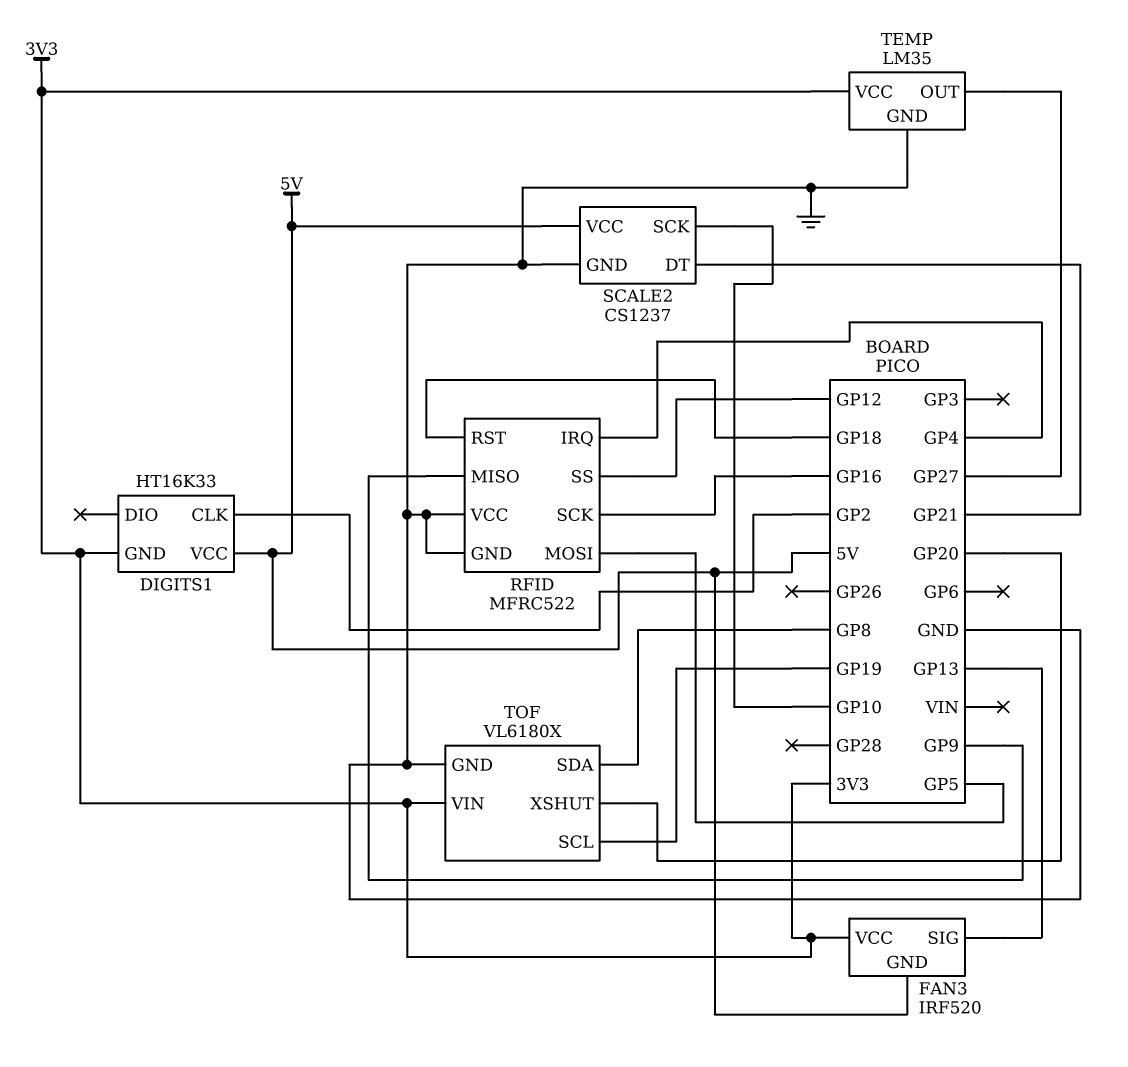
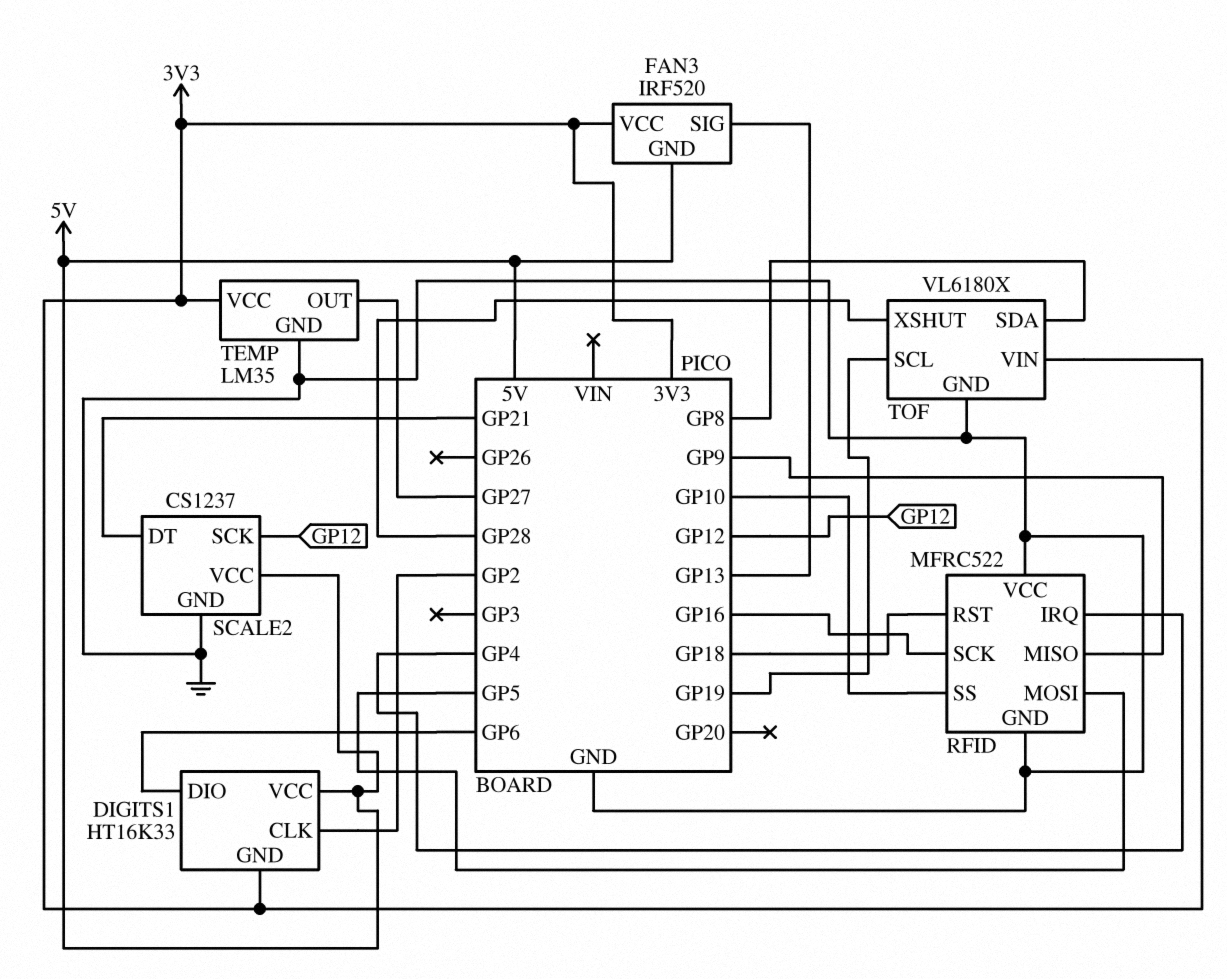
DIGITS1 pin DIO: none -> GP6
RFID pin SS: GP12 -> GP10
SCALE2 pin SCK: GP10 -> GP12
TOF pin XSHUT: GP20 -> GP28

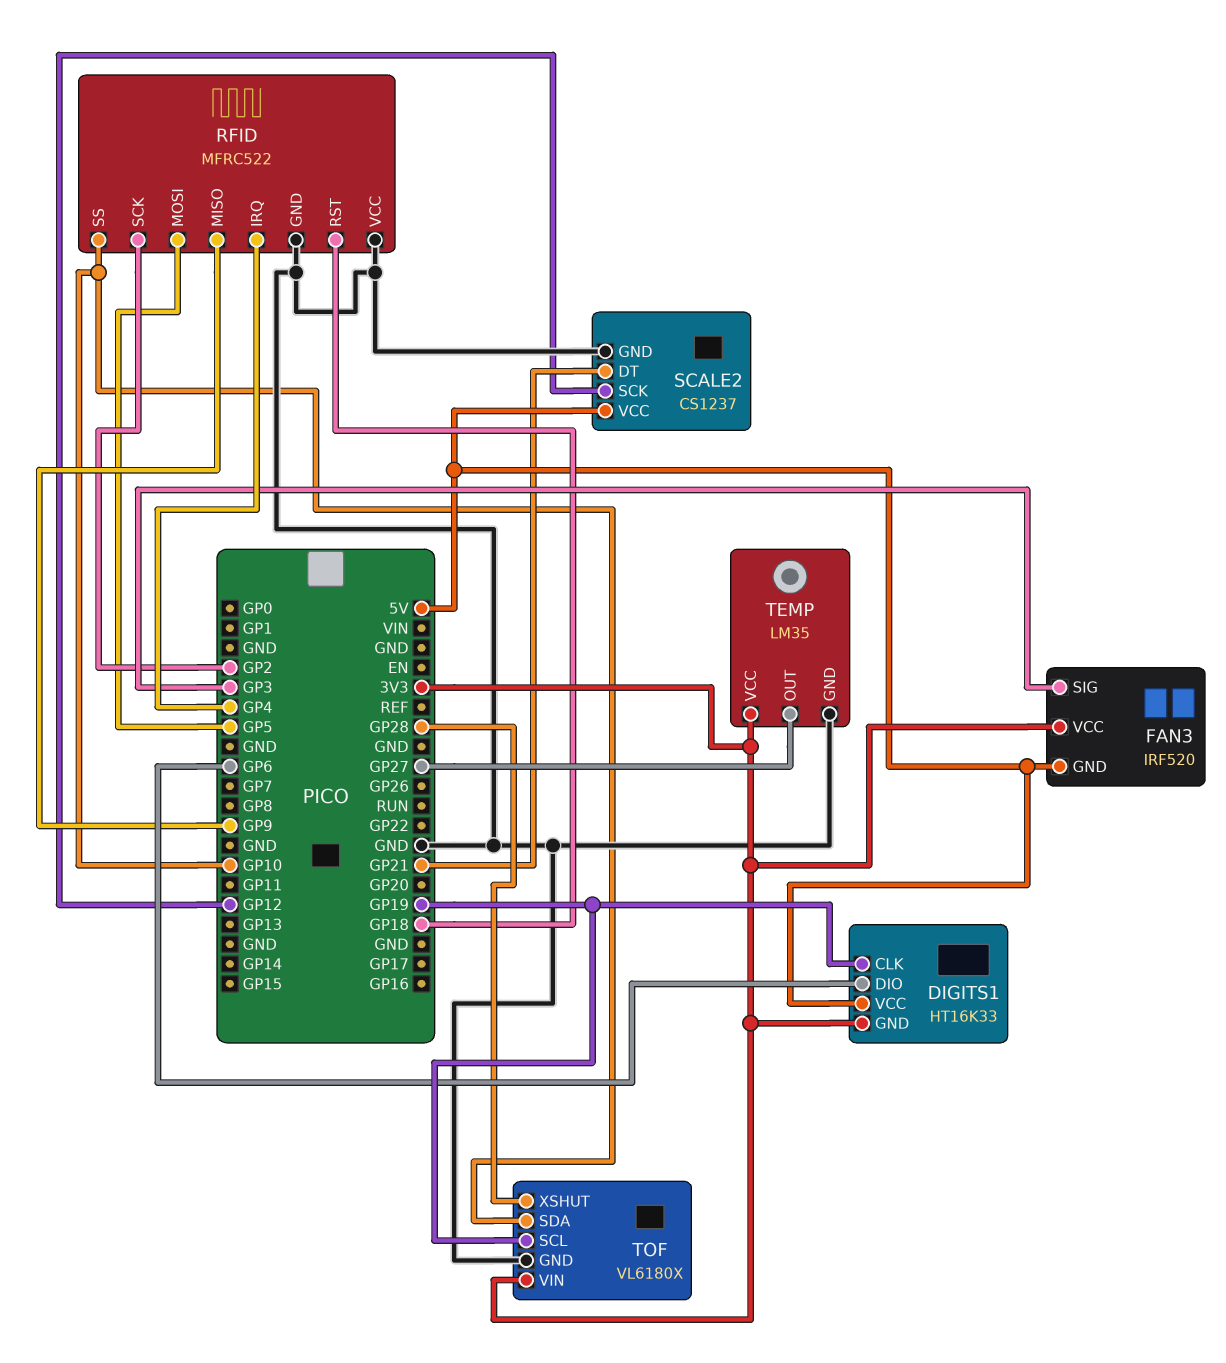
DIGITS1 pin CLK: GP2 -> GP19
FAN3 pin SIG: GP13 -> GP3
RFID pin SCK: GP16 -> GP2
TOF pin SDA: GP8 -> GP10

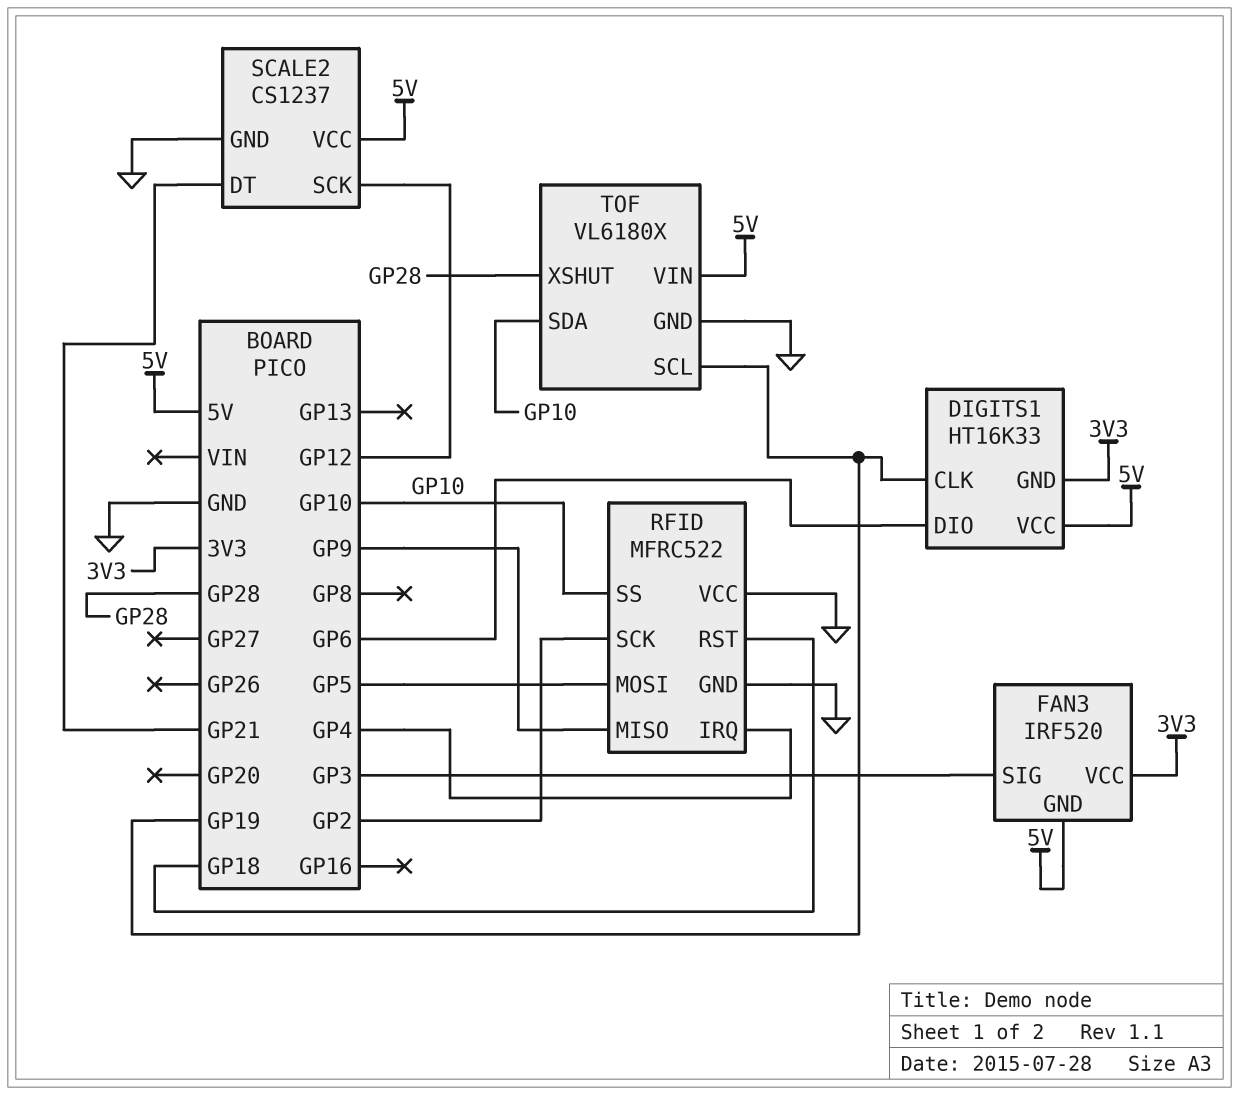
TEMP: LM35 -> none
TEMP pin GND: GND -> none
TEMP pin OUT: GP27 -> none
TEMP pin VCC: 3V3 -> none
TOF pin VIN: 3V3 -> 5V

